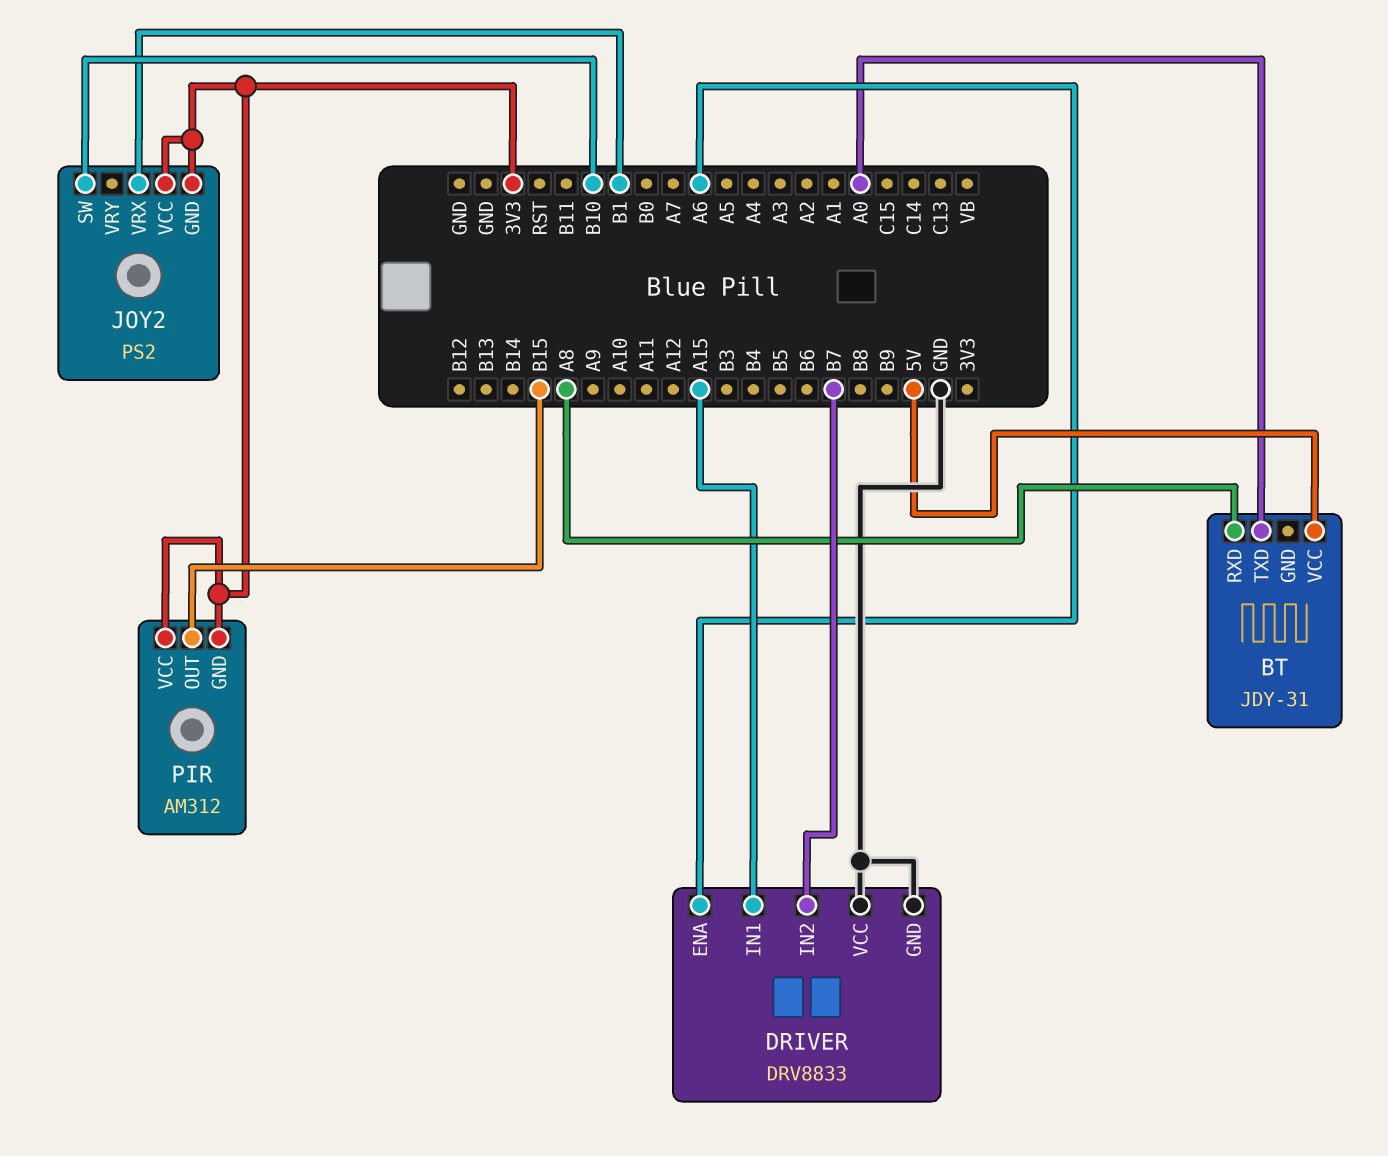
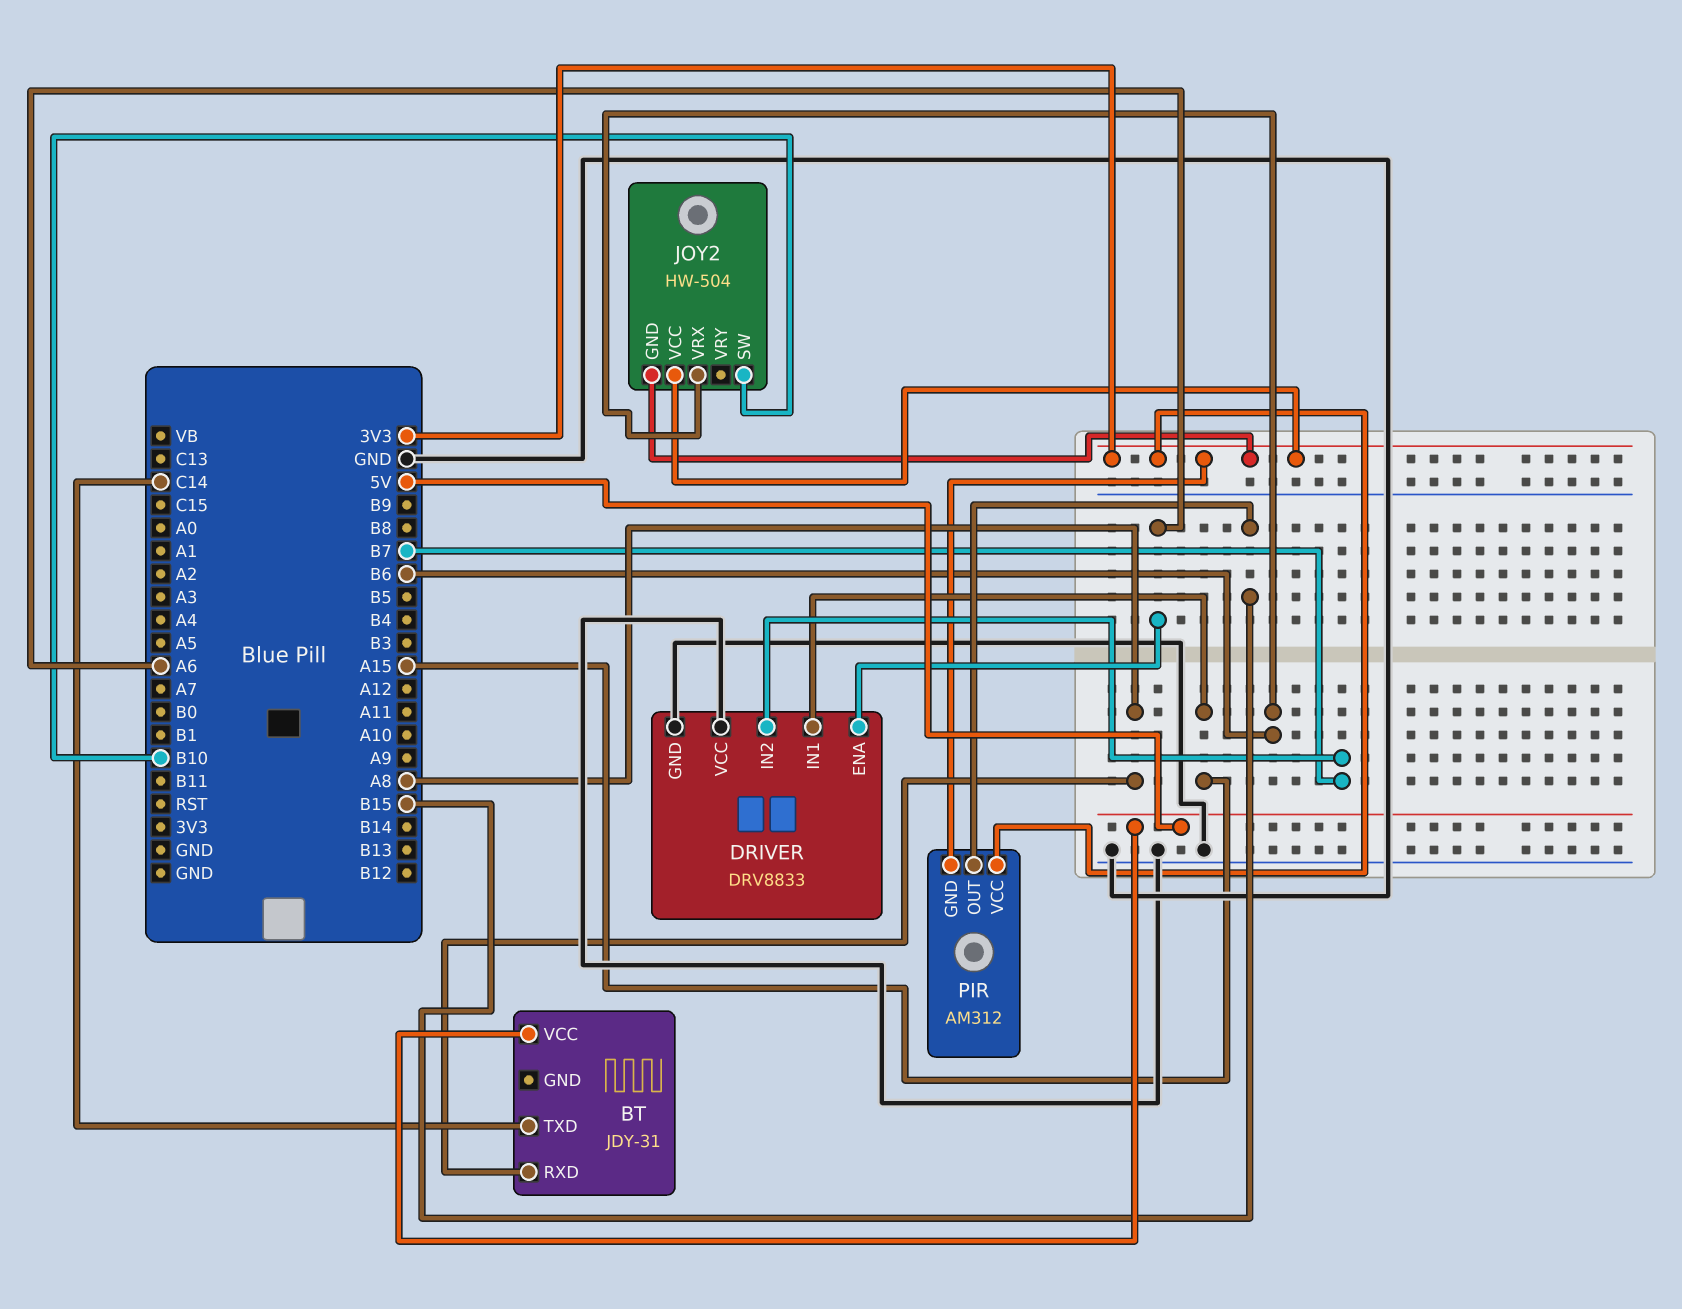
BT pin TXD: A0 -> C14
JOY2: PS2 -> HW-504
JOY2 pin VRX: B1 -> B6

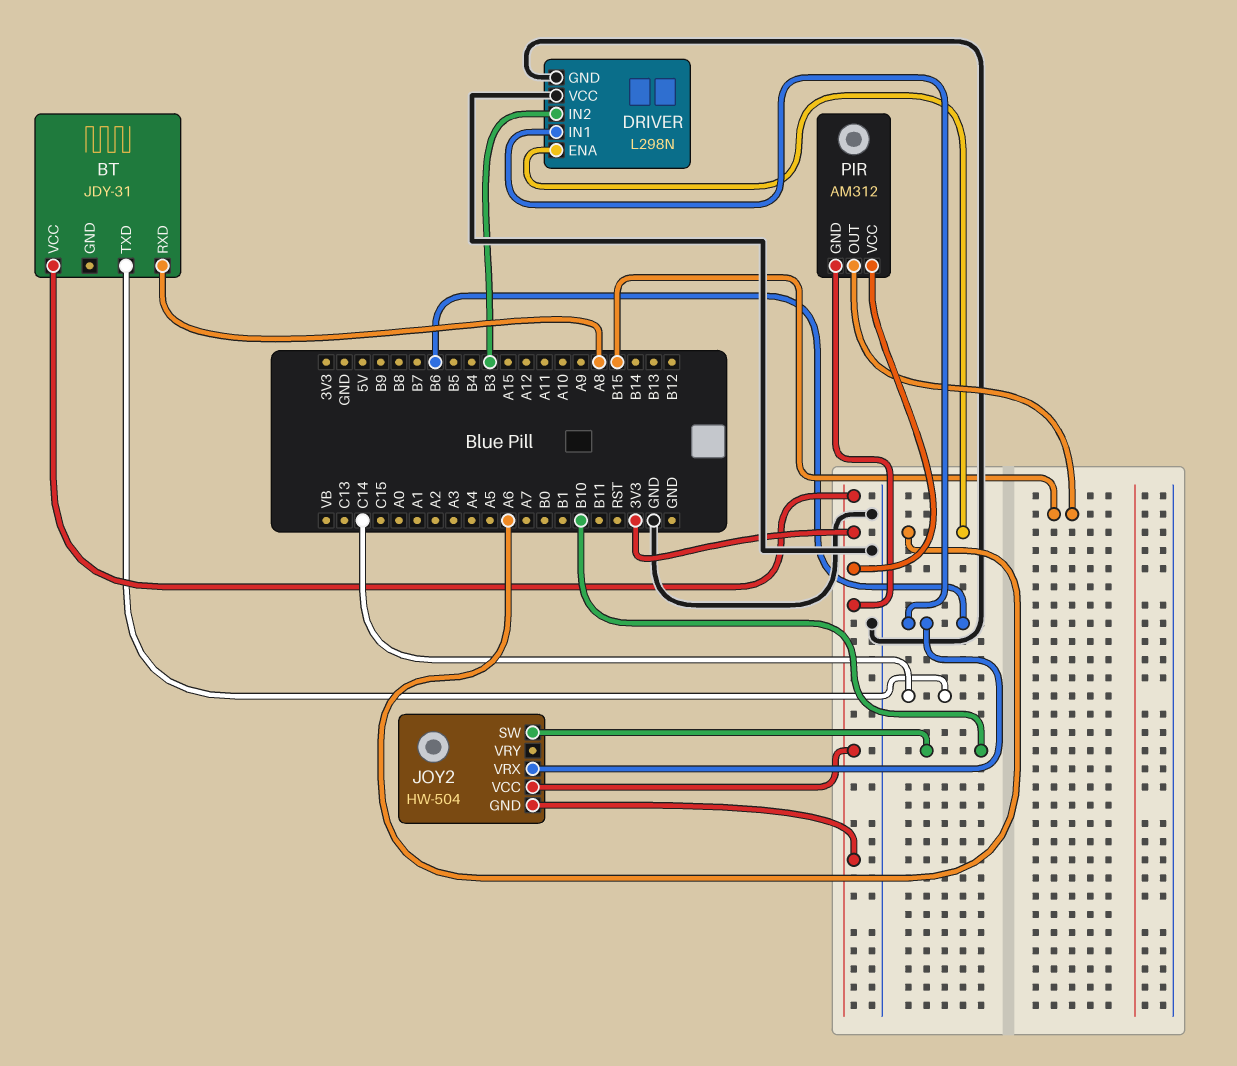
BT pin VCC: 5V -> 3V3
DRIVER: DRV8833 -> L298N
DRIVER pin IN1: A15 -> B6
DRIVER pin IN2: B7 -> B3

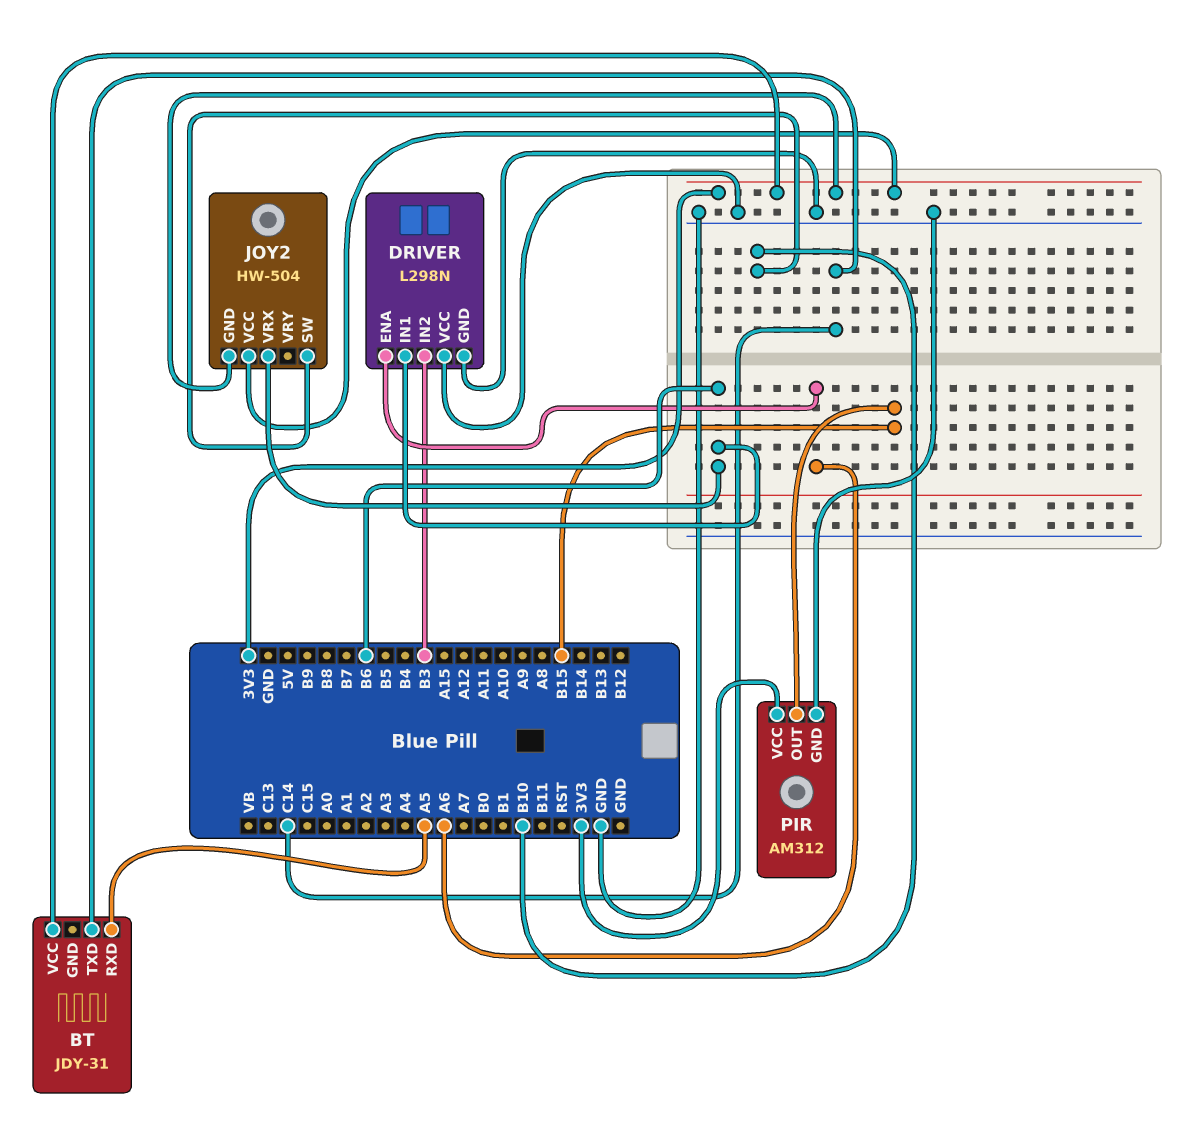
BT pin RXD: A8 -> A5
PIR pin GND: 3V3 -> GND

